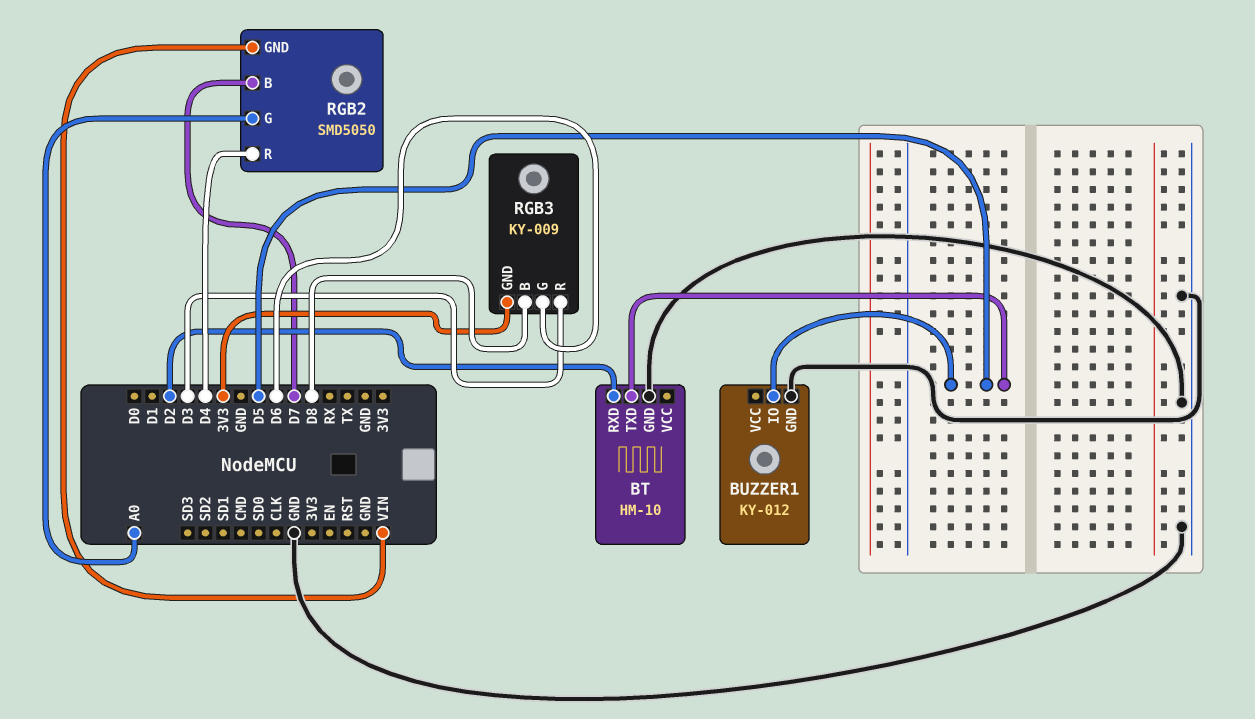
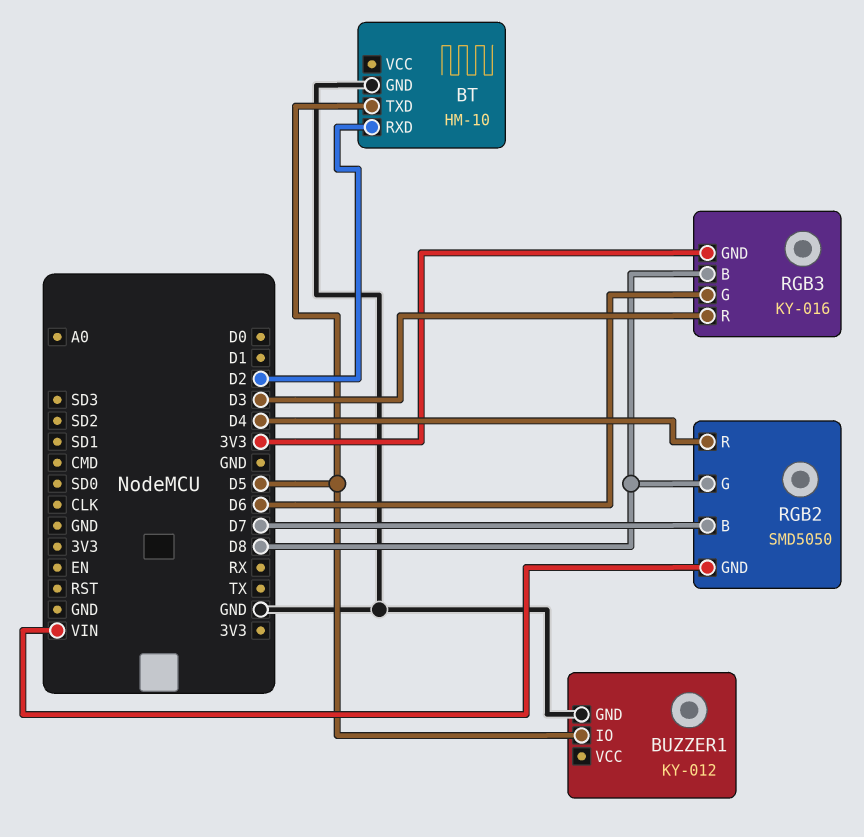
RGB2 pin G: A0 -> D8
RGB3: KY-009 -> KY-016

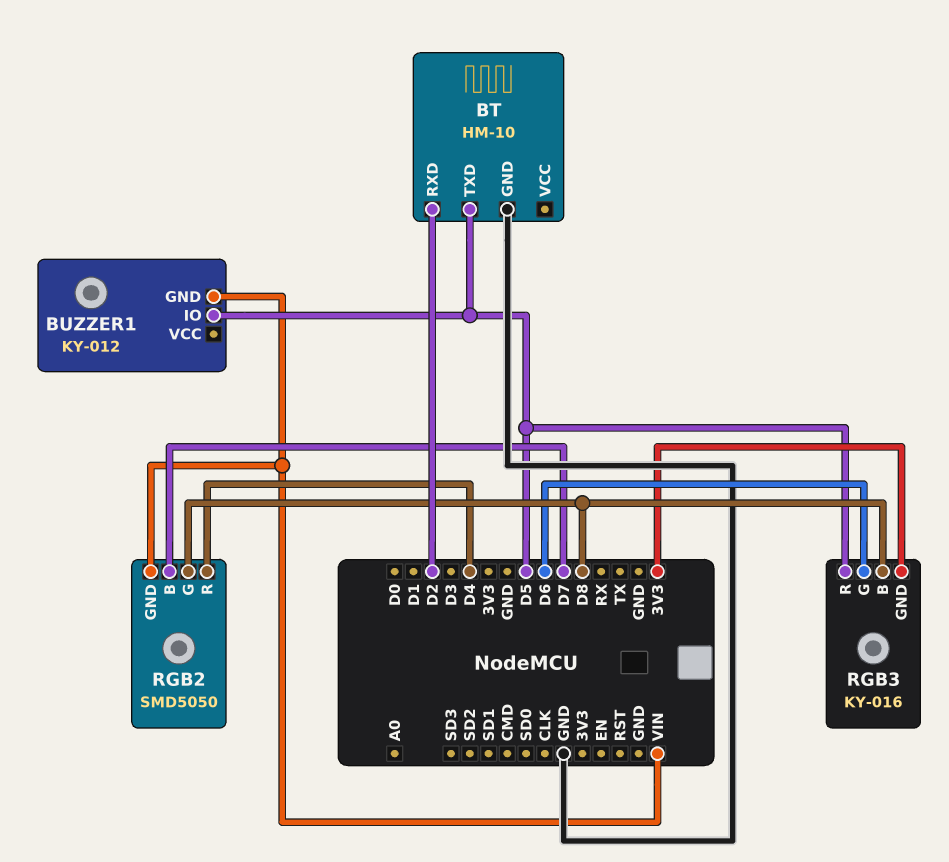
BUZZER1 pin GND: GND -> VIN
RGB3 pin R: D3 -> D5

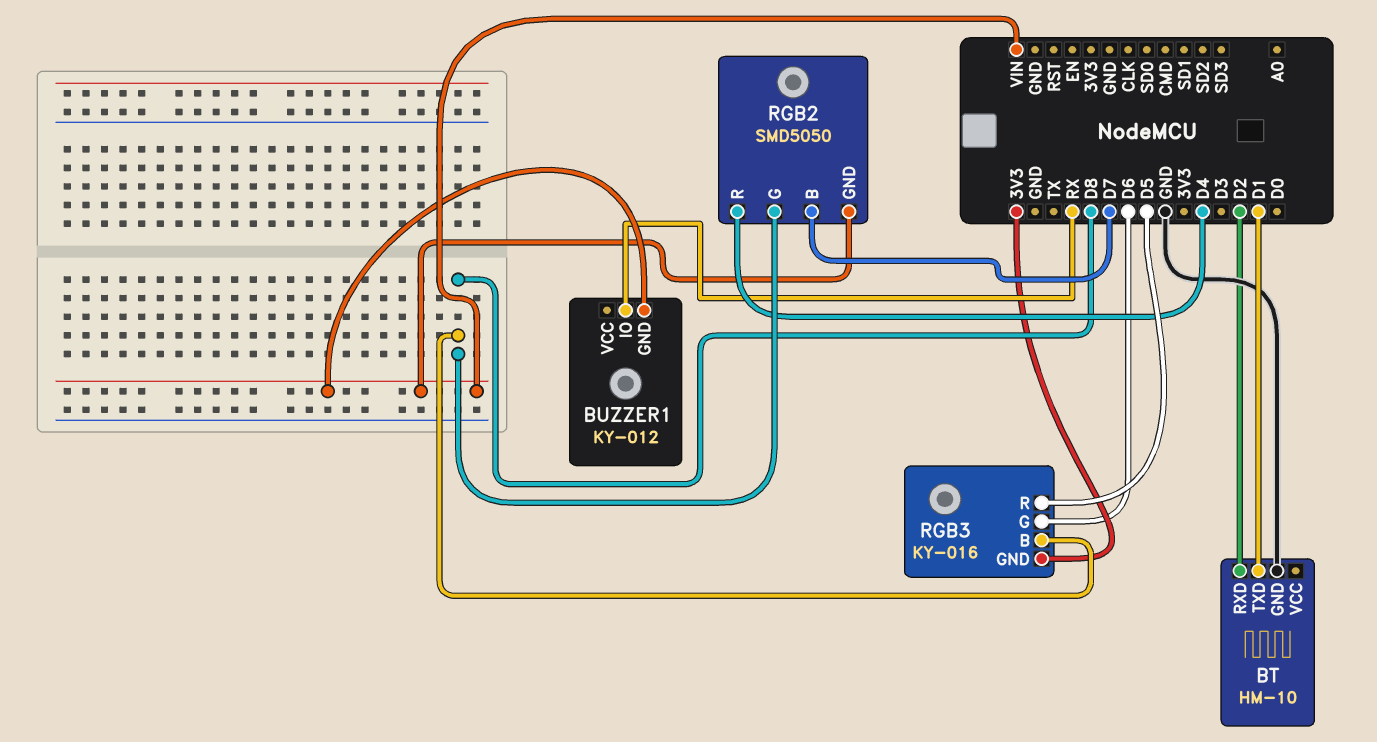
BT pin TXD: D5 -> D1
BUZZER1 pin IO: D5 -> RX

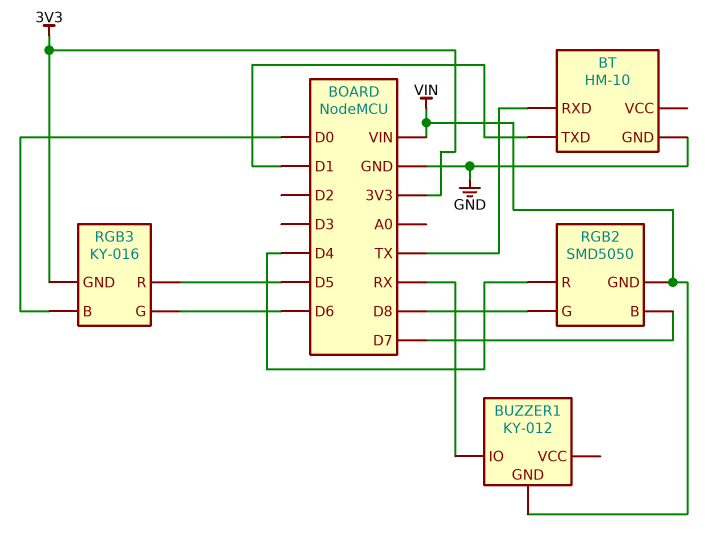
BT pin RXD: D2 -> TX
RGB3 pin B: D8 -> D0

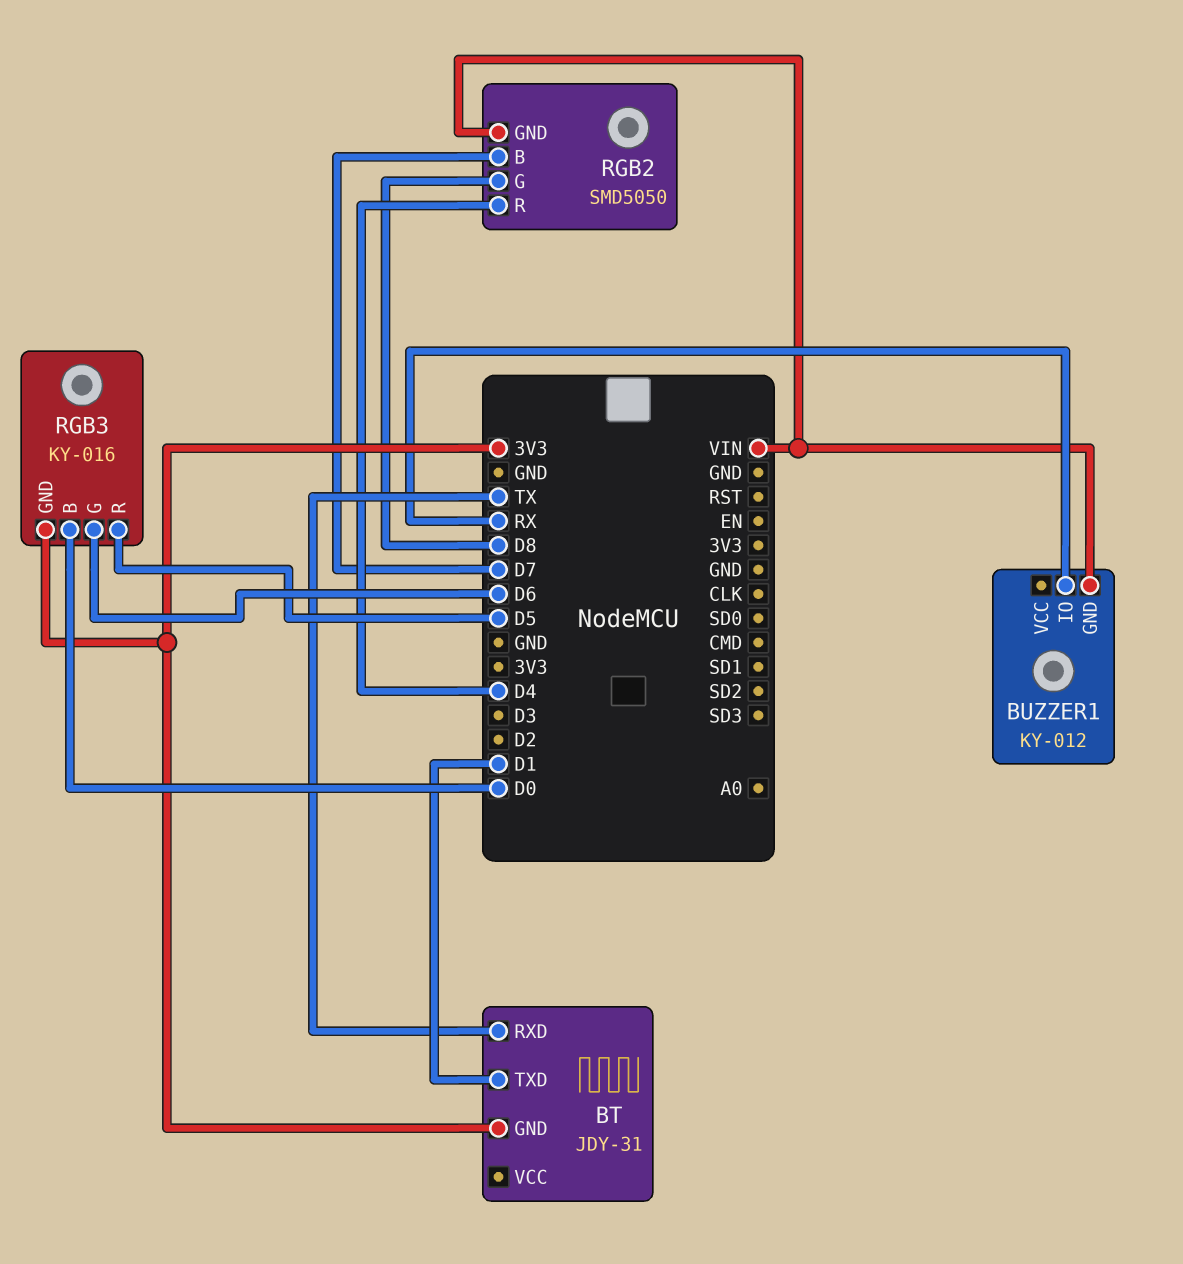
BT: HM-10 -> JDY-31
BT pin GND: GND -> 3V3

